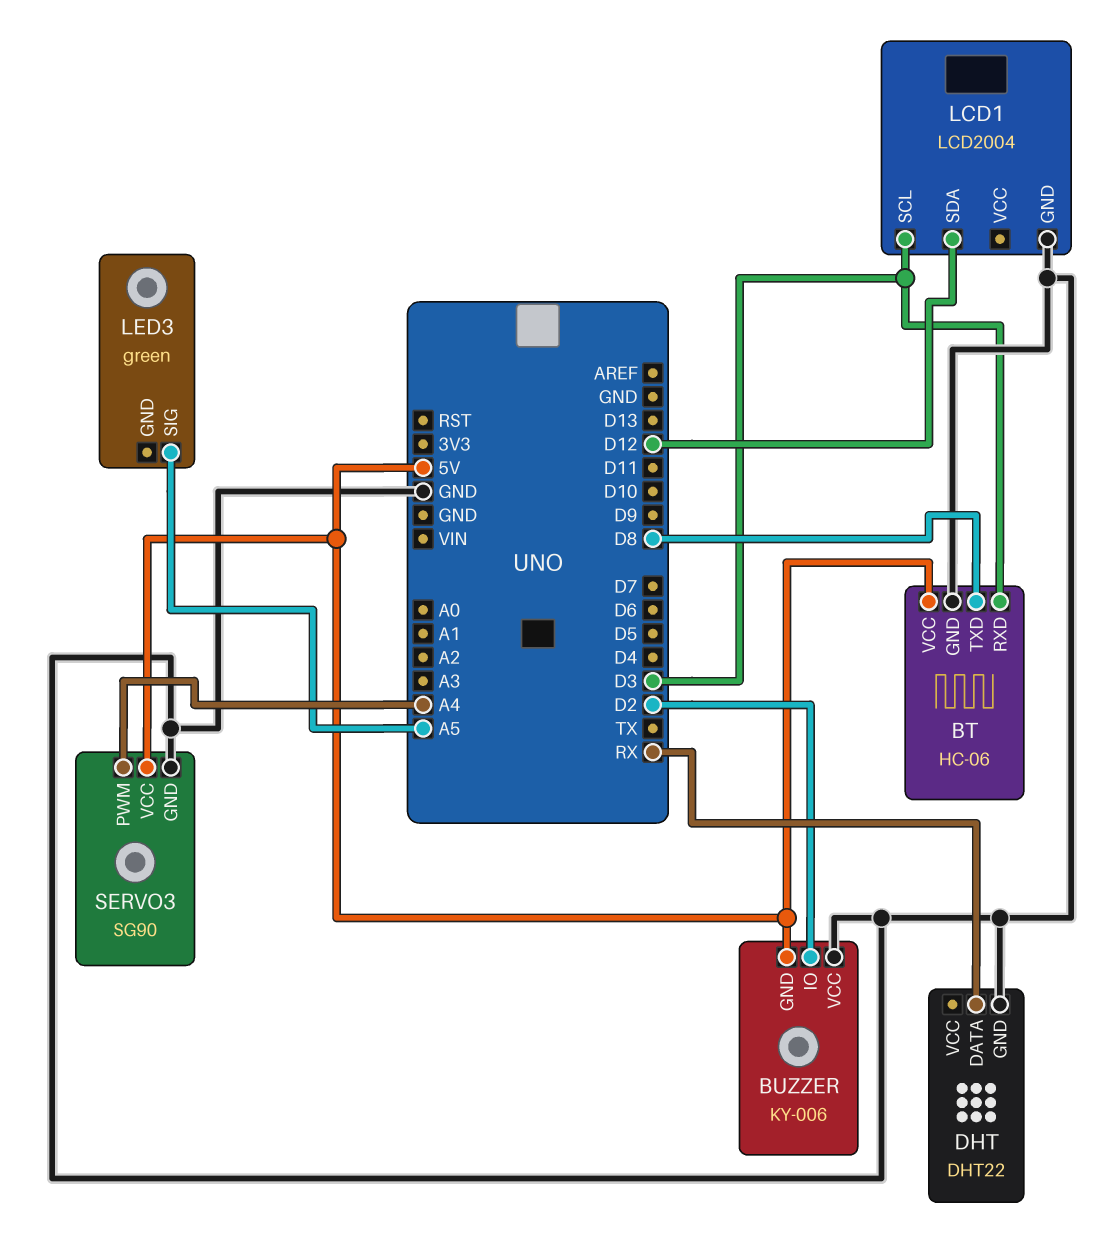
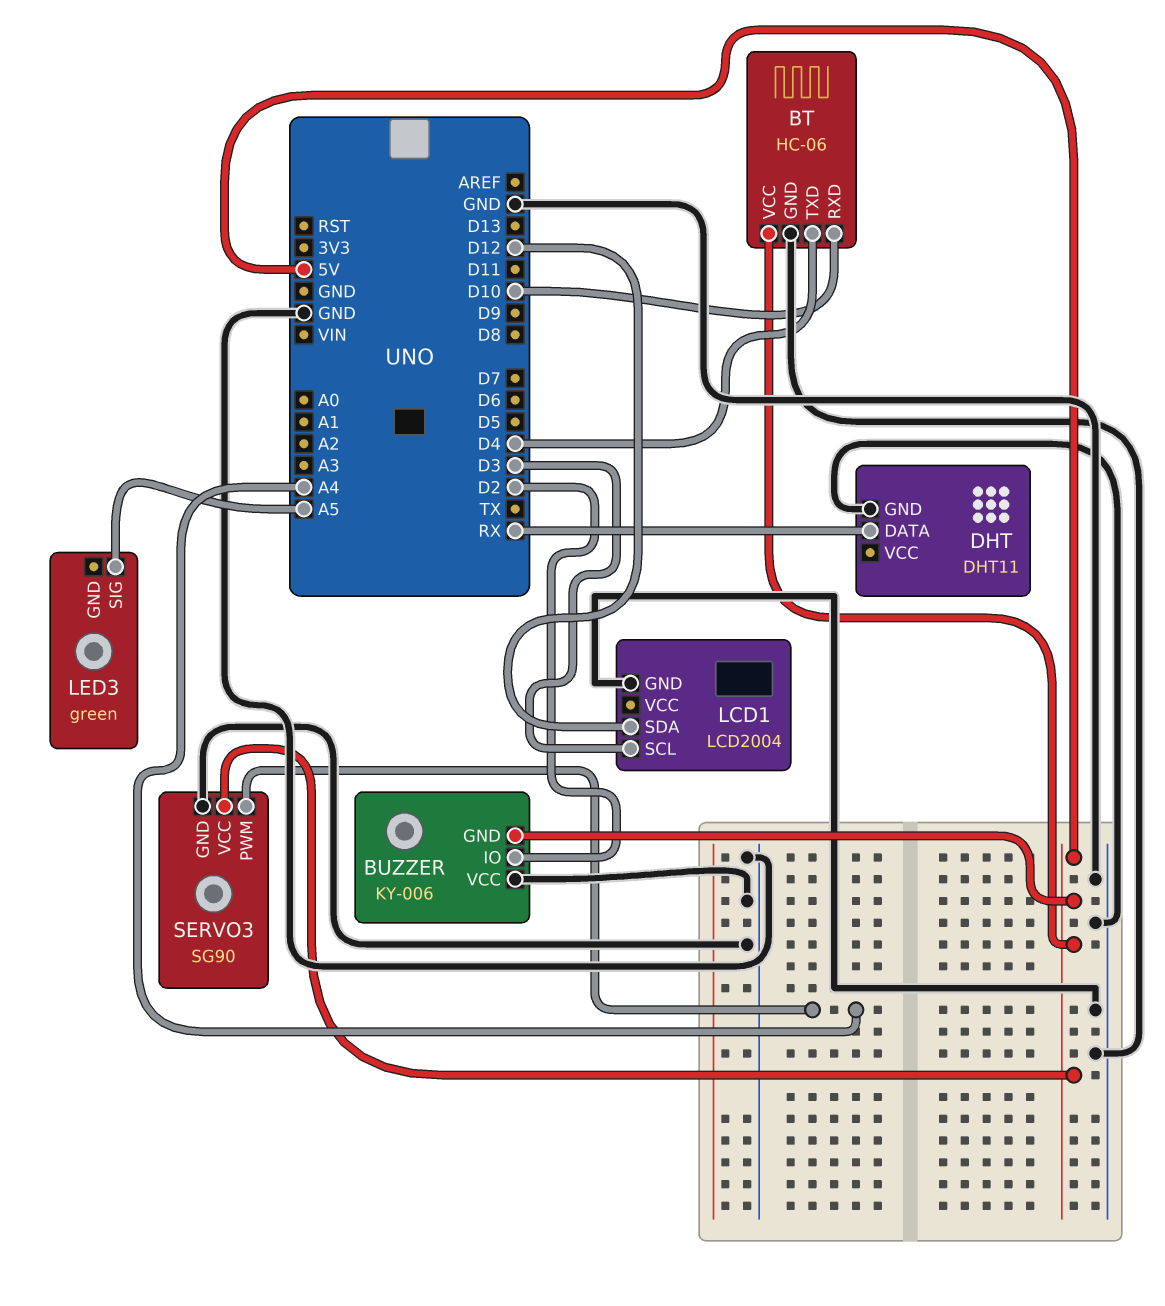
BT pin RXD: D3 -> D10
BT pin TXD: D8 -> D4
DHT: DHT22 -> DHT11

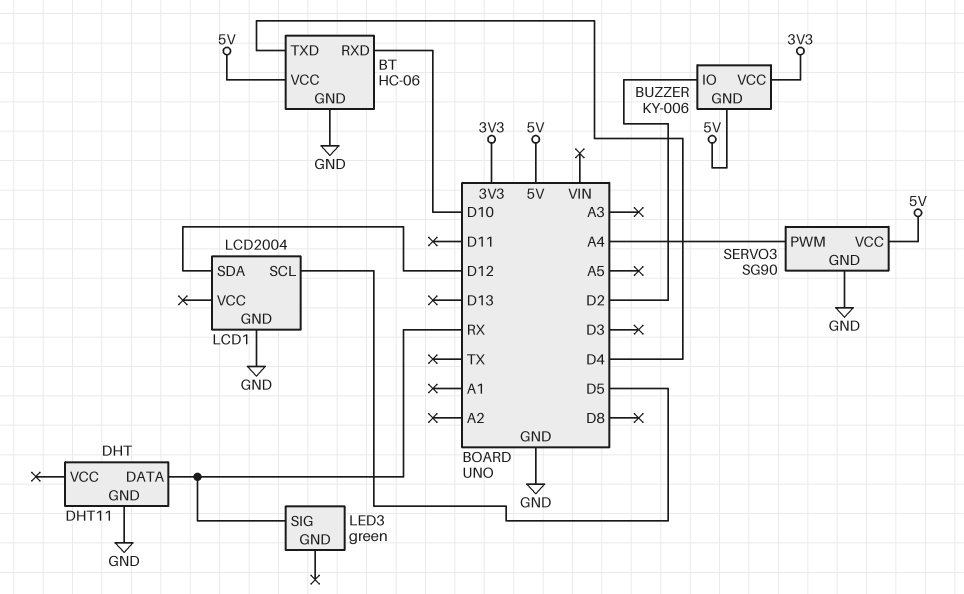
BUZZER pin VCC: GND -> 3V3
LCD1 pin SCL: D3 -> D5
LED3 pin SIG: A5 -> RX

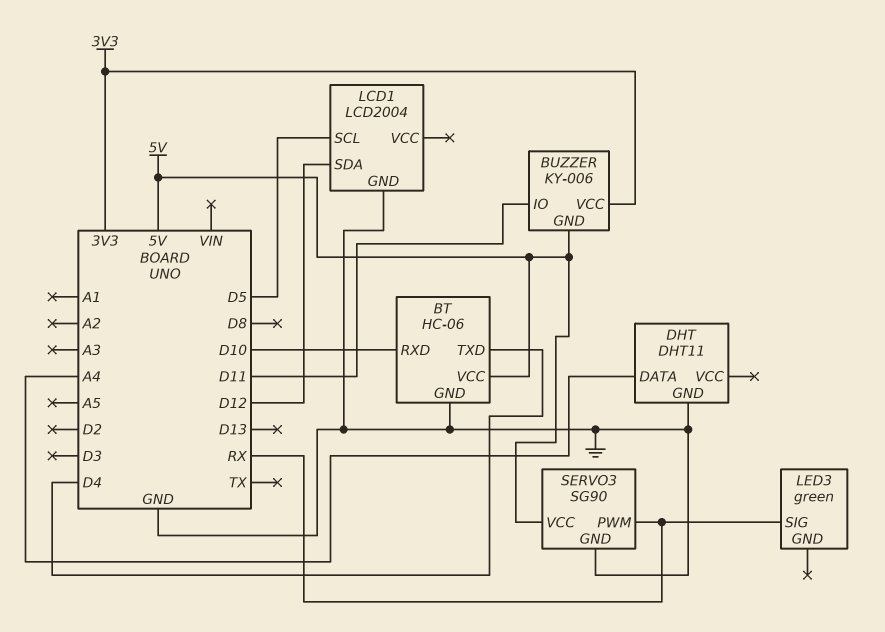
BUZZER pin IO: D2 -> D11
DHT pin DATA: RX -> A4
SERVO3 pin PWM: A4 -> RX

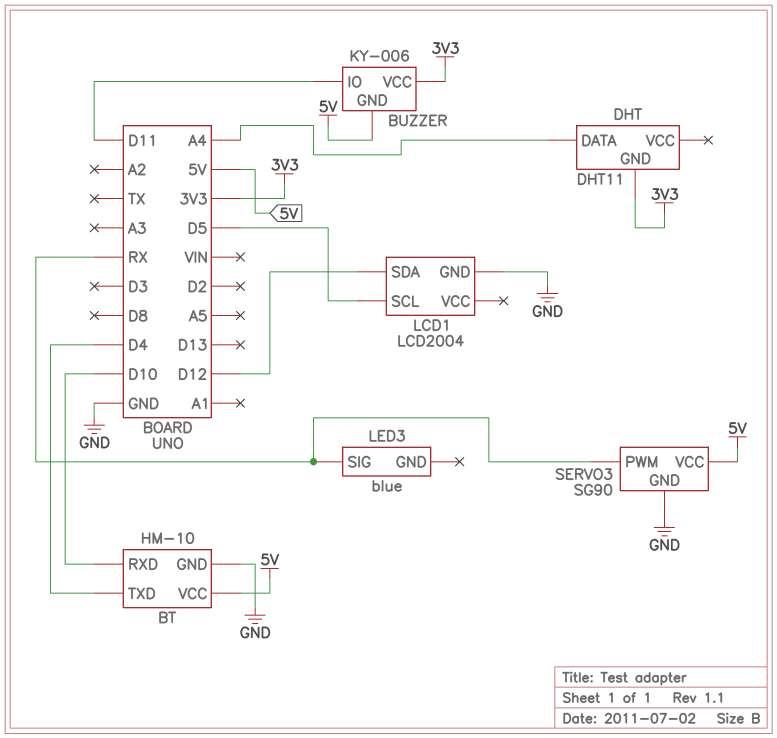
BT: HC-06 -> HM-10
DHT pin GND: GND -> 3V3
LED3: green -> blue

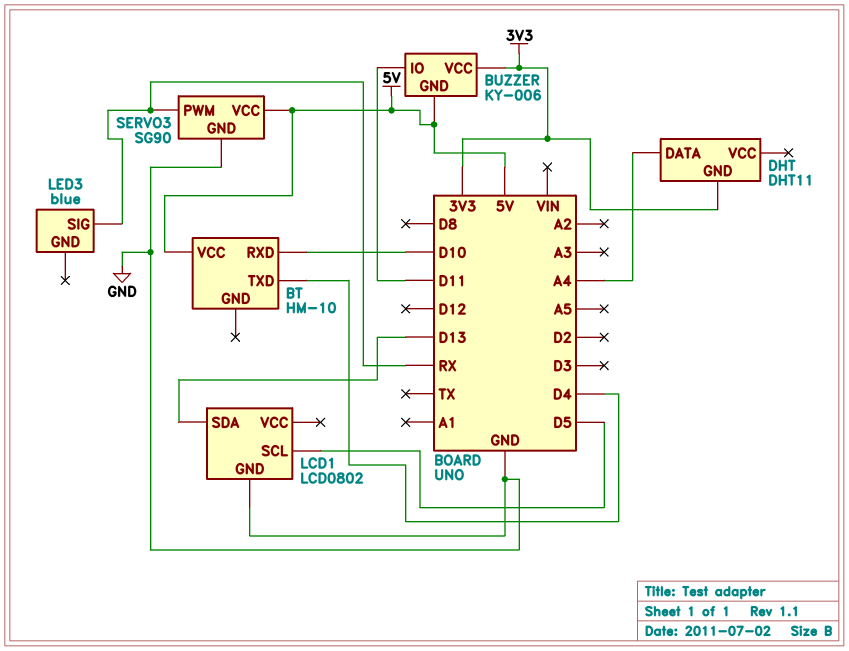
BT pin GND: GND -> none
LCD1: LCD2004 -> LCD0802
LCD1 pin SDA: D12 -> D13

